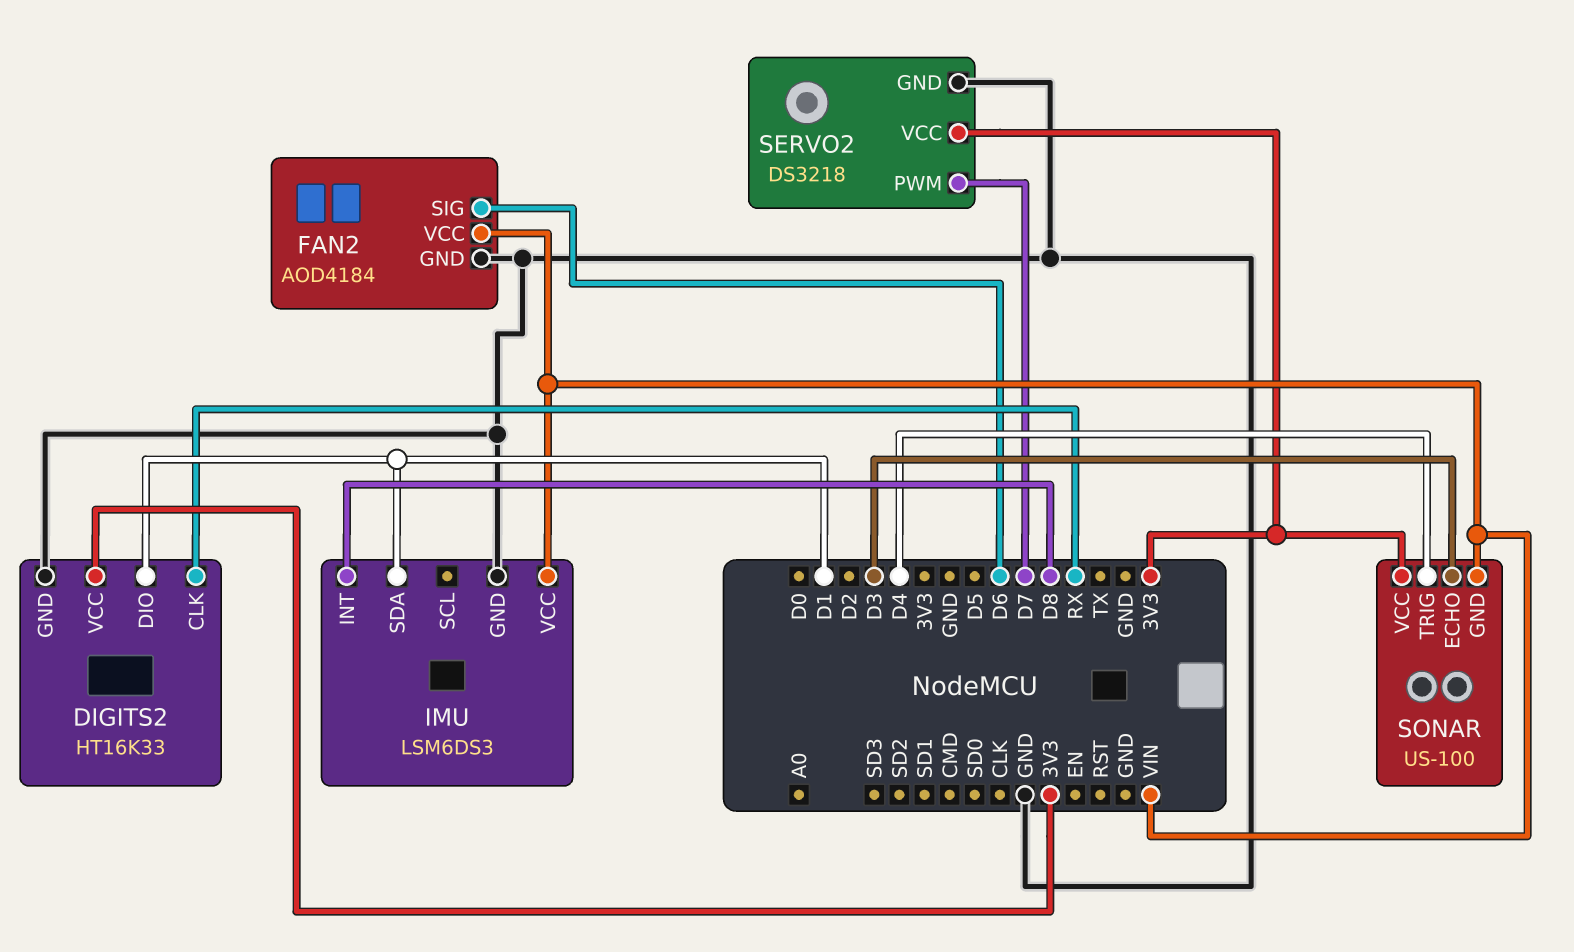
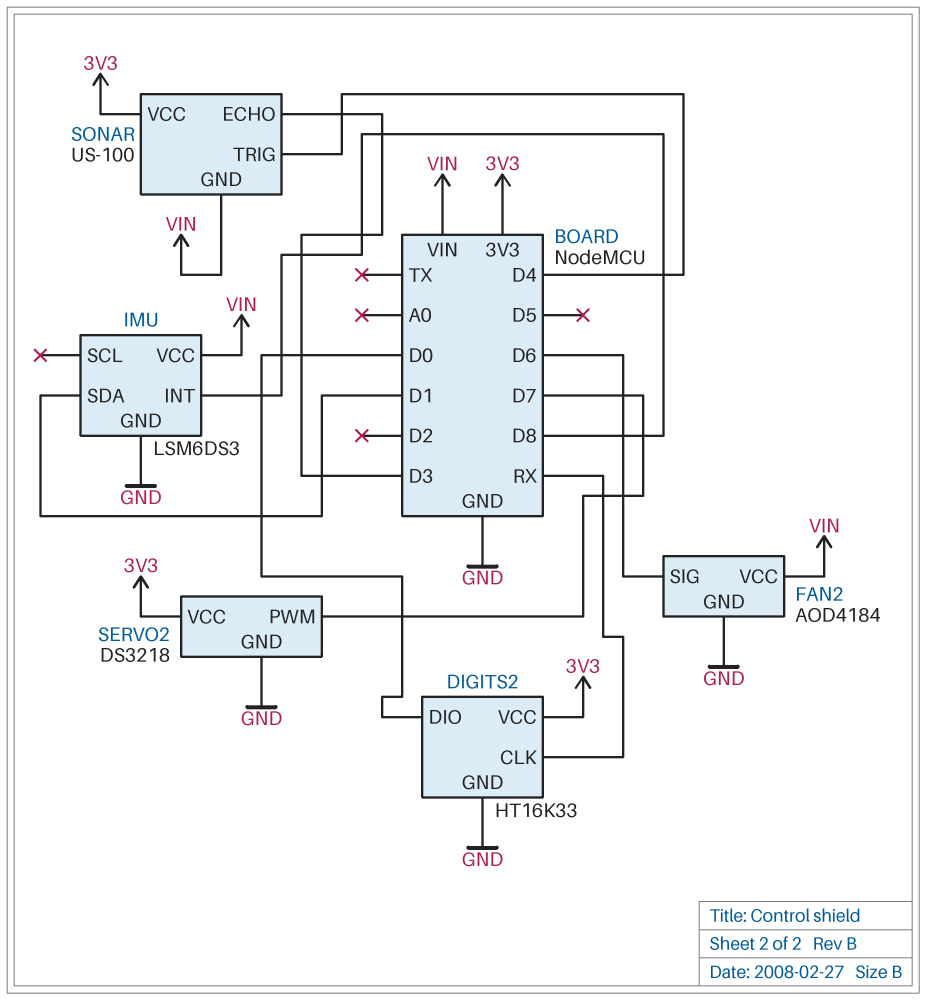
DIGITS2 pin DIO: D1 -> D0

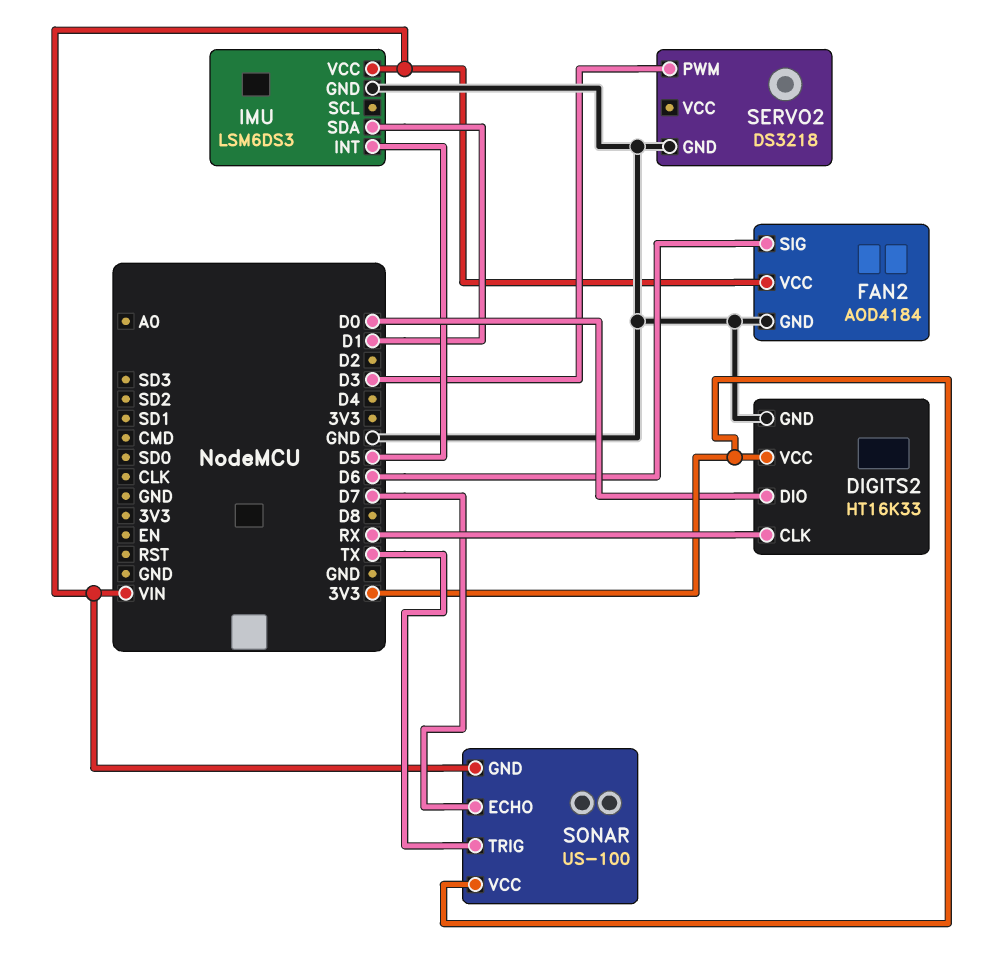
IMU pin INT: D8 -> D5
SERVO2 pin PWM: D7 -> D3
SERVO2 pin VCC: 3V3 -> none
SONAR pin ECHO: D3 -> D7
SONAR pin TRIG: D4 -> TX

